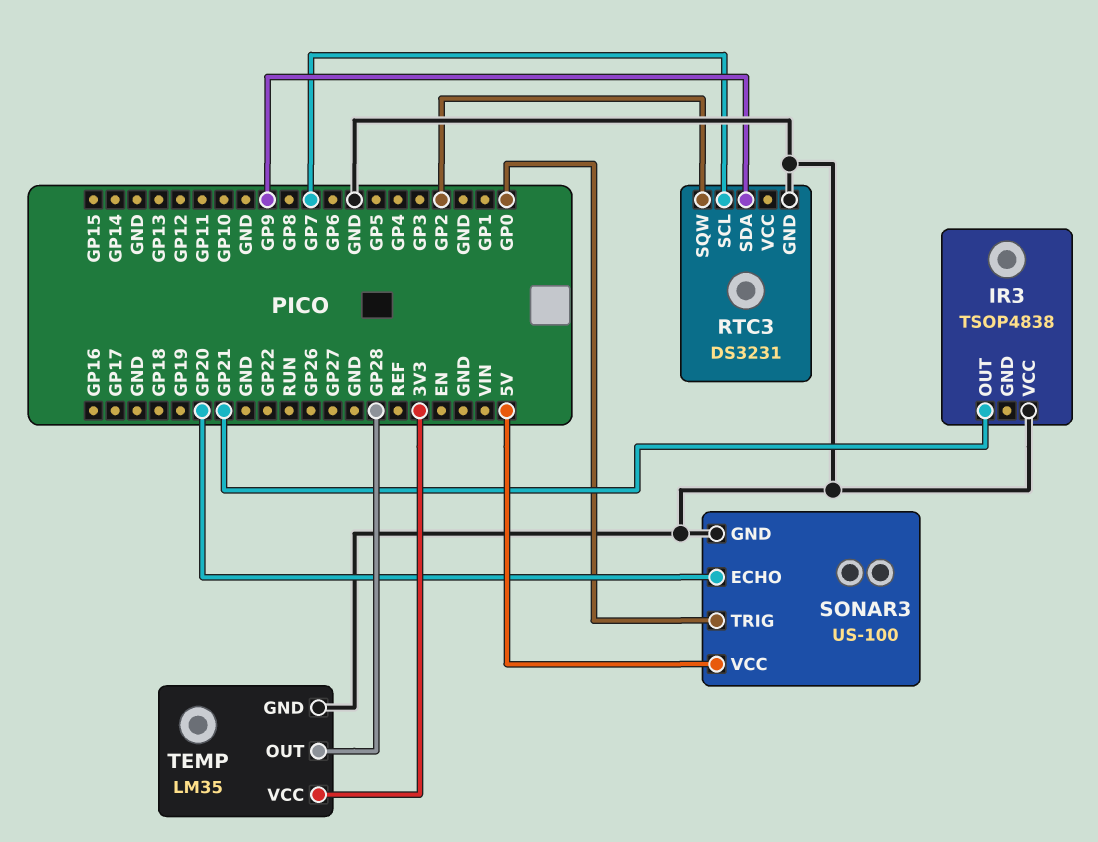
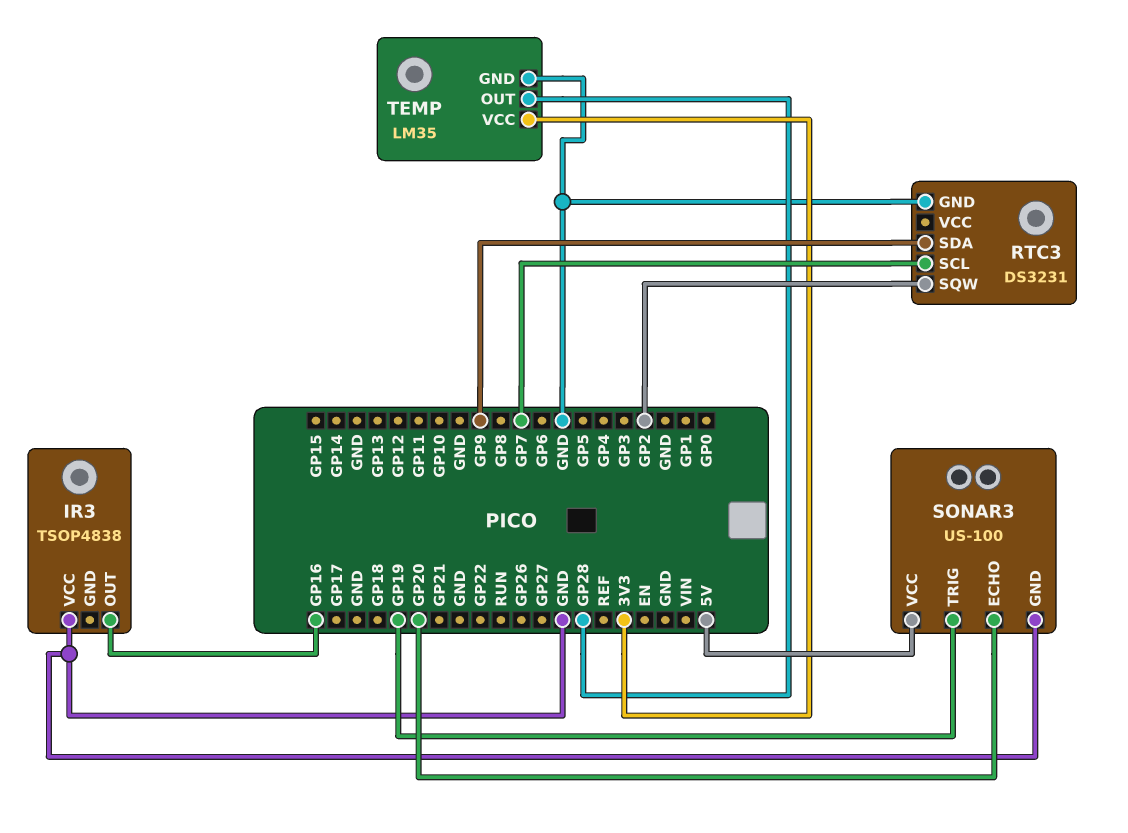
IR3 pin OUT: GP21 -> GP16
SONAR3 pin TRIG: GP0 -> GP19

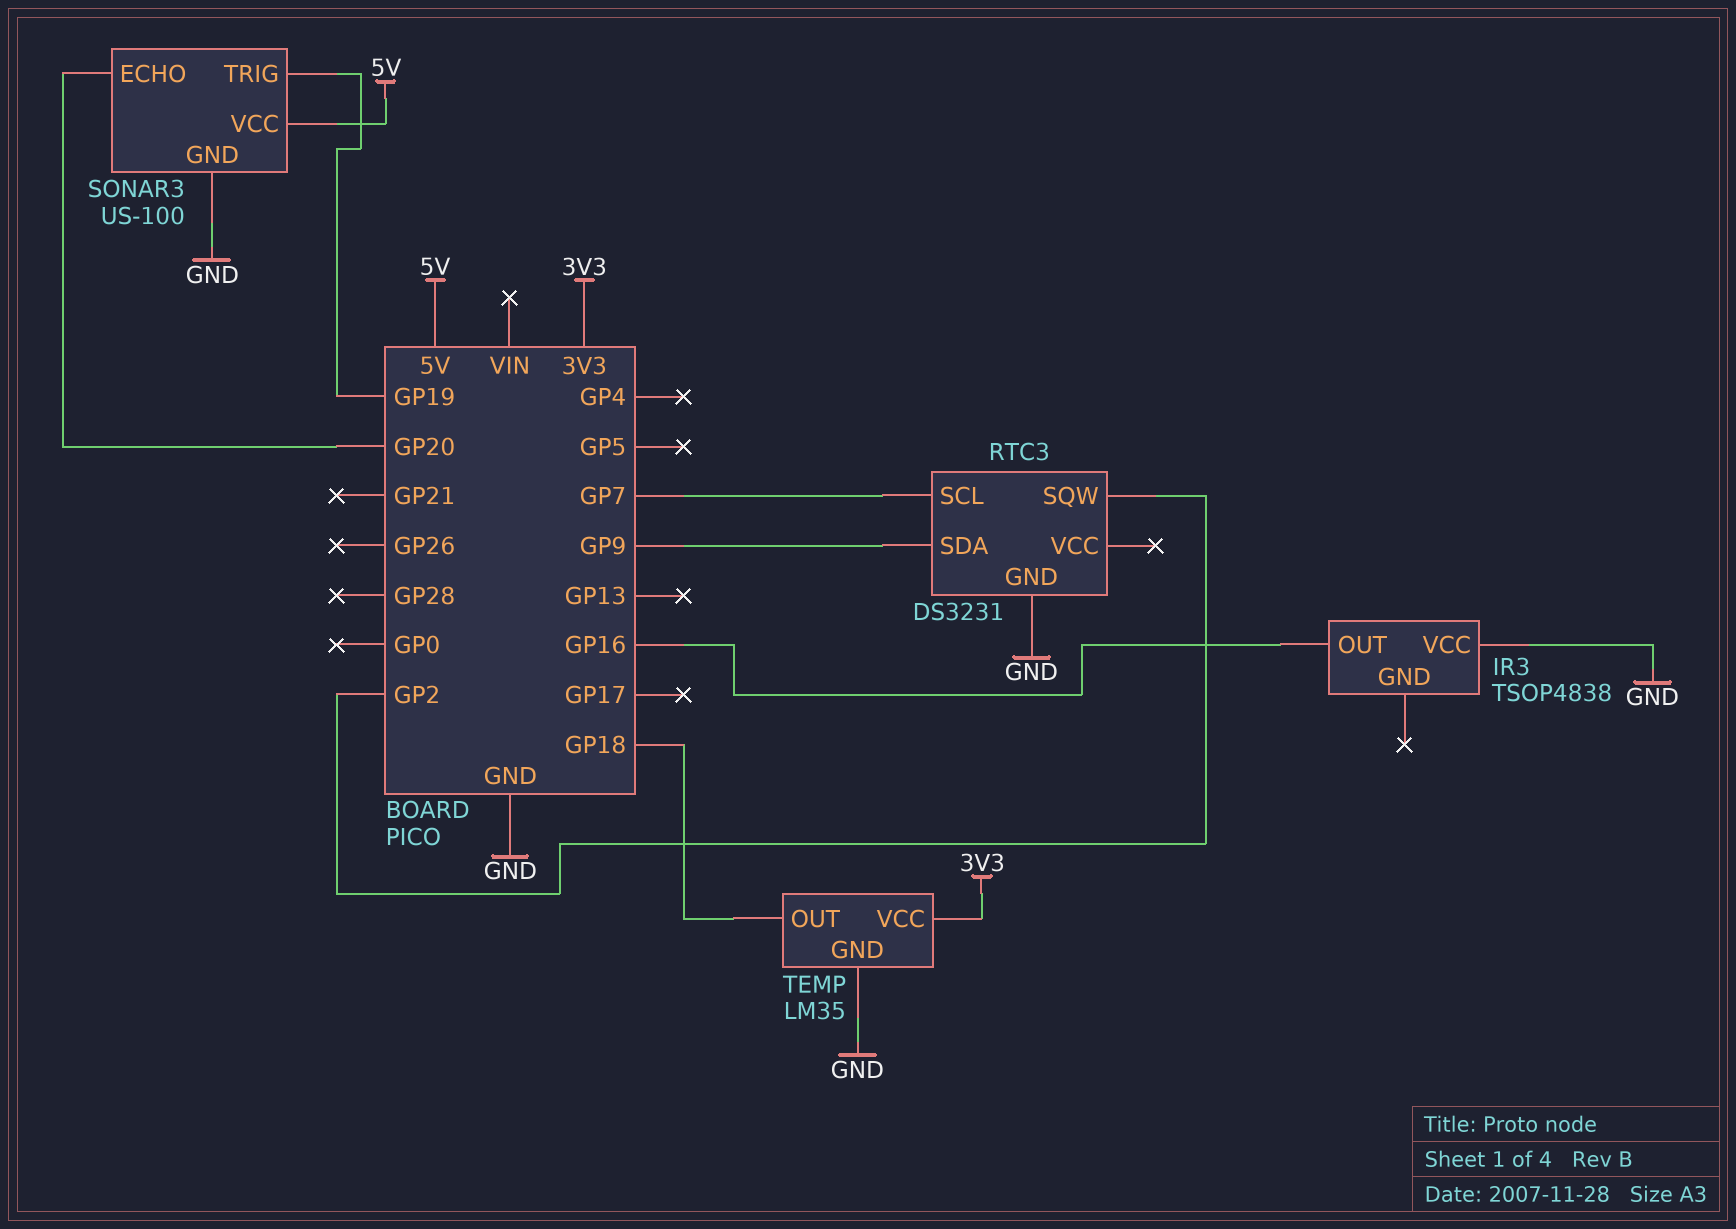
TEMP pin OUT: GP28 -> GP18

